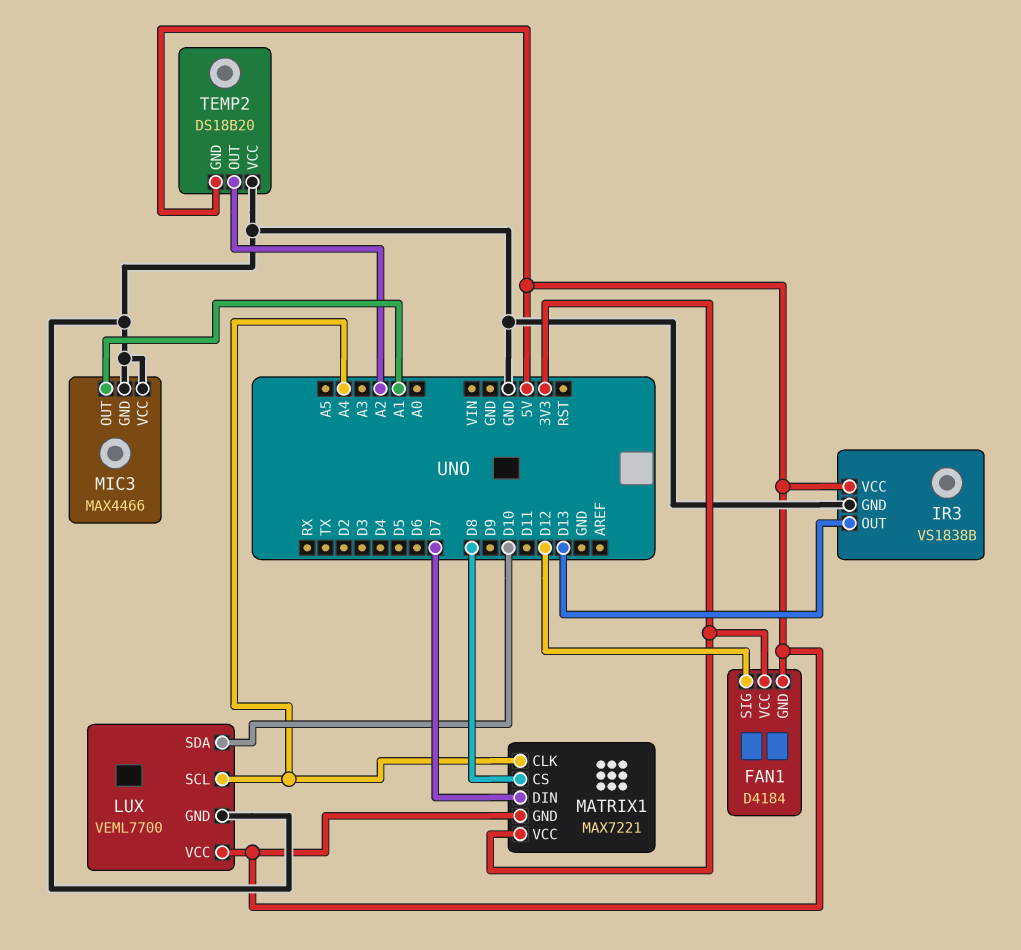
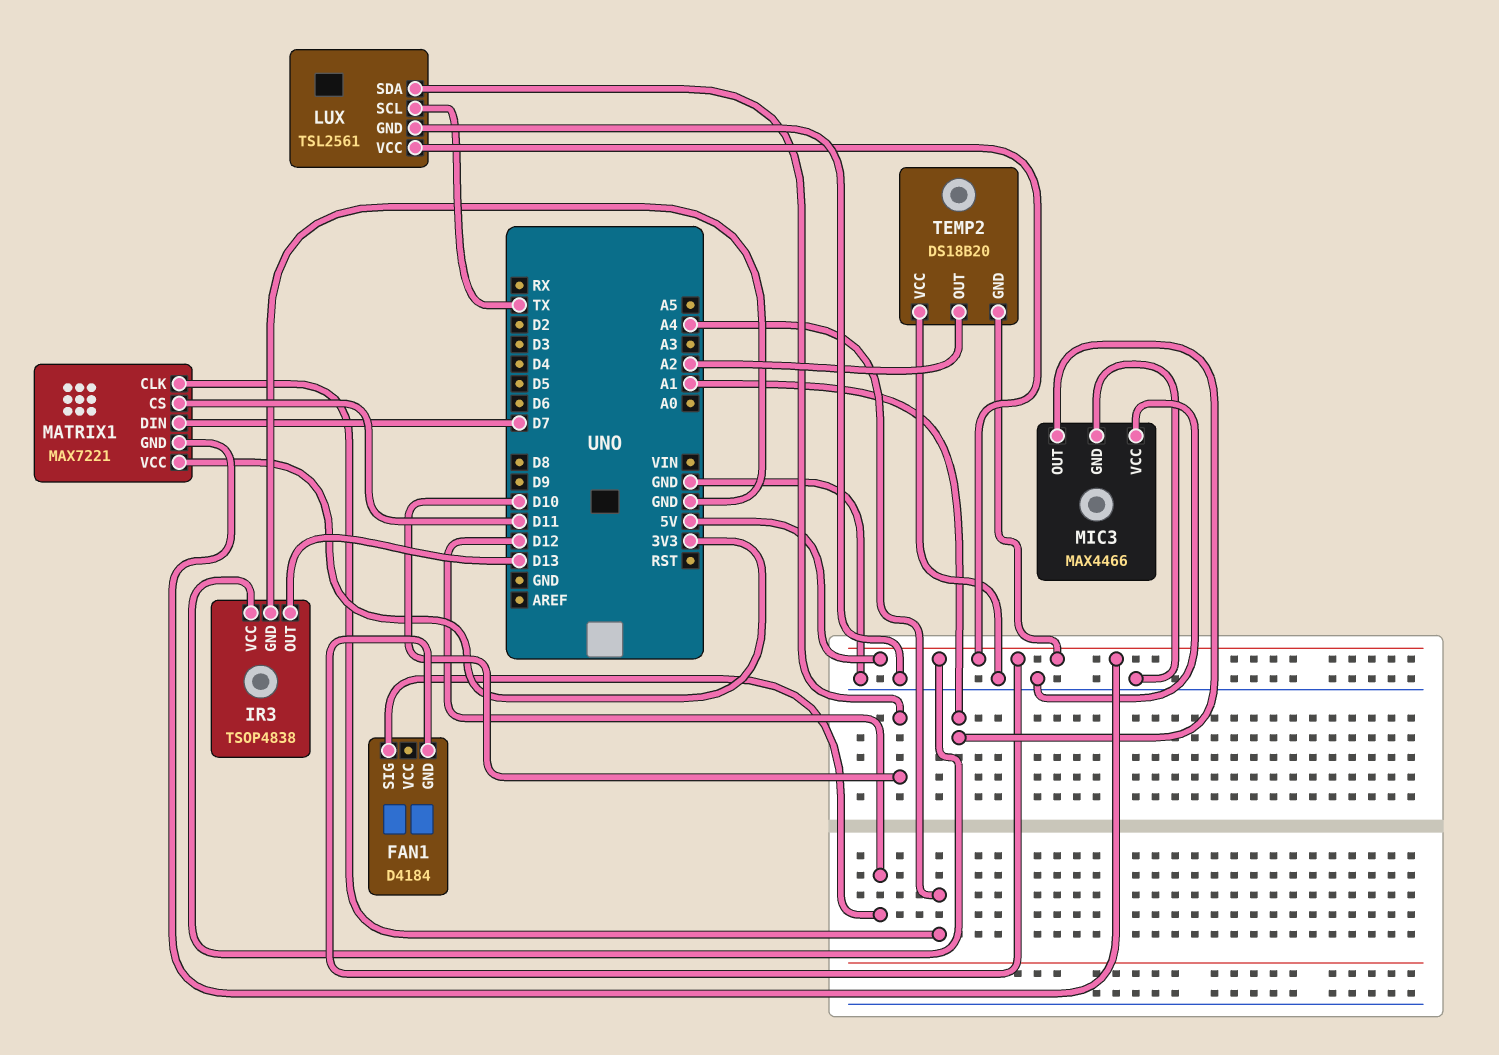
FAN1 pin VCC: 3V3 -> none
IR3: VS1838B -> TSOP4838
LUX: VEML7700 -> TSL2561
LUX pin SCL: A4 -> TX
MATRIX1 pin CS: D8 -> D11

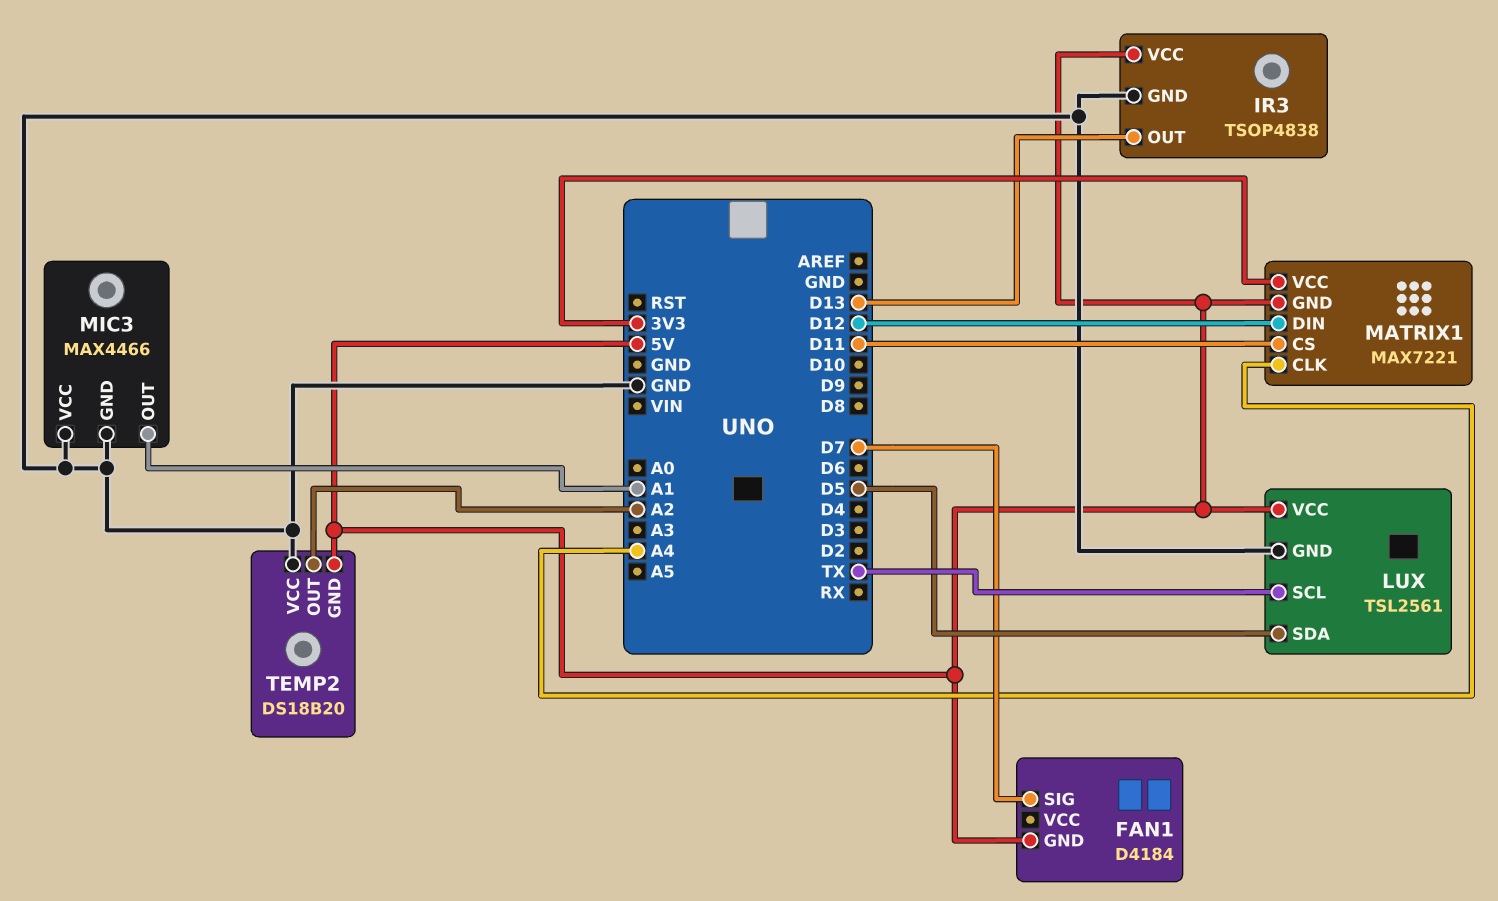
FAN1 pin SIG: D12 -> D7
LUX pin SDA: D10 -> D5
MATRIX1 pin DIN: D7 -> D12

